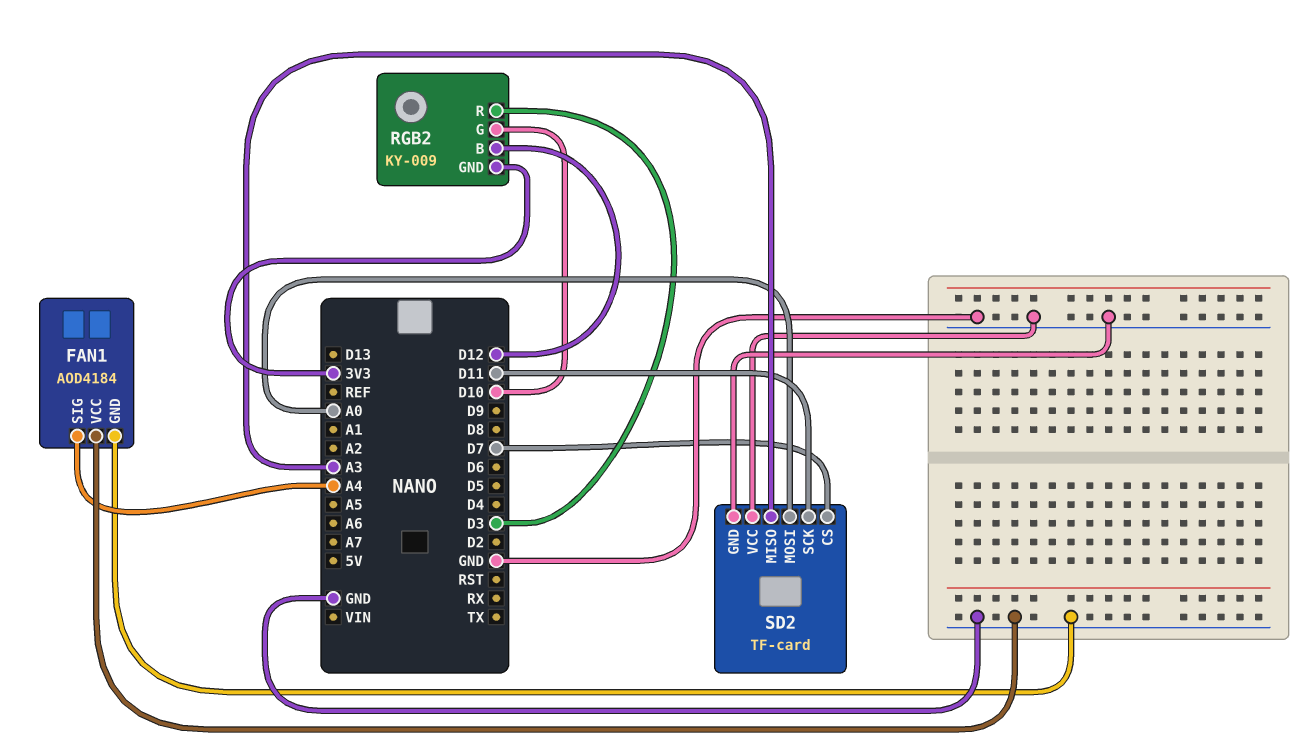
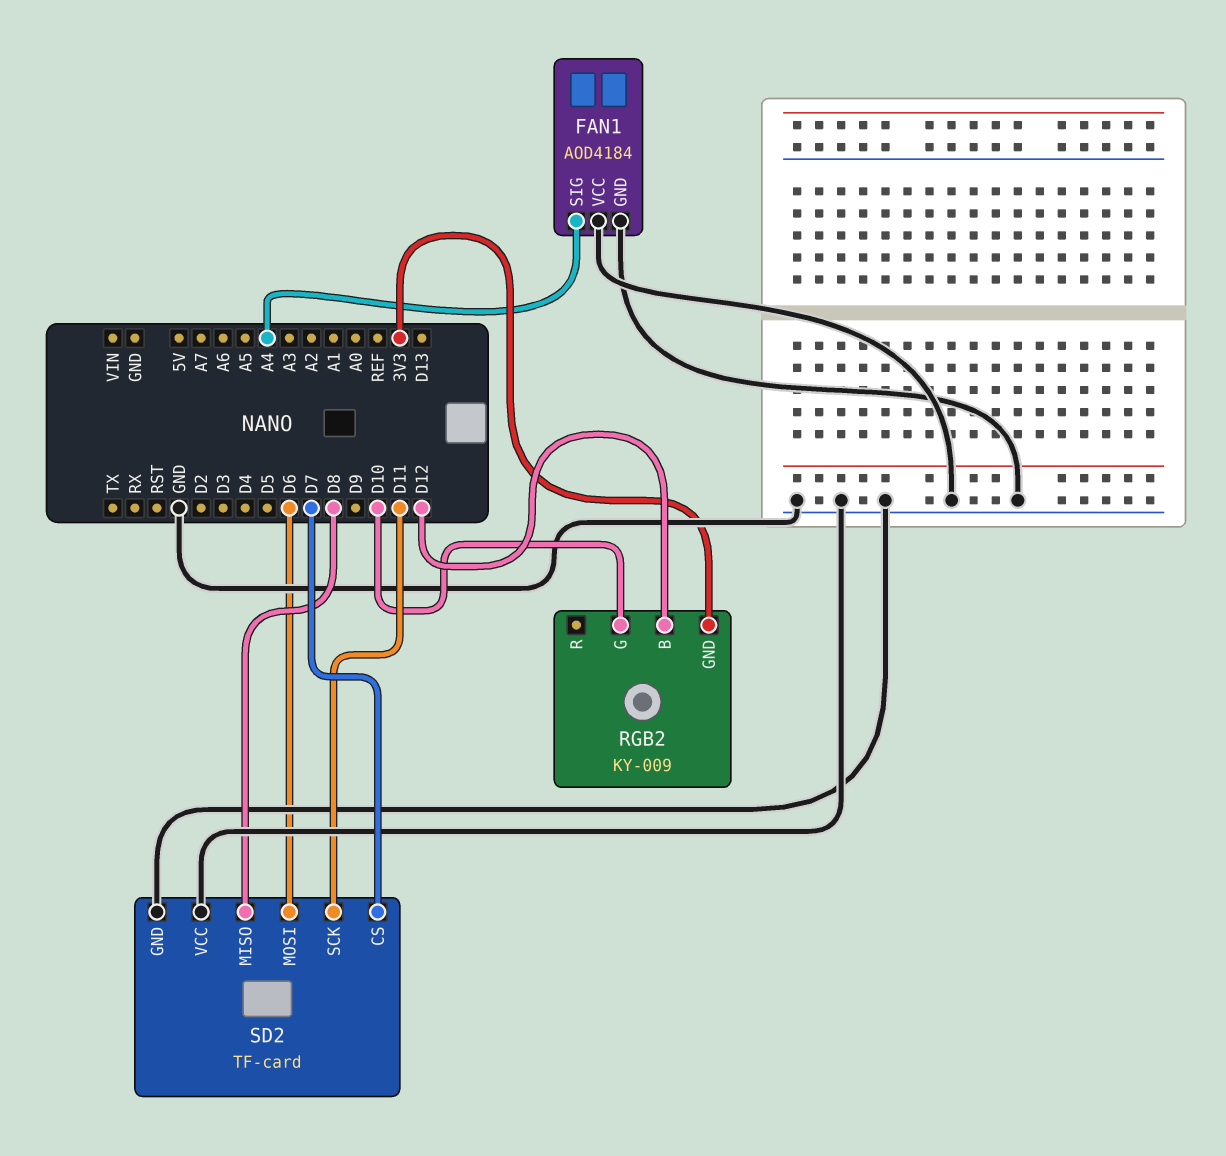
RGB2 pin R: D3 -> none
SD2 pin MISO: A3 -> D8
SD2 pin MOSI: A0 -> D6

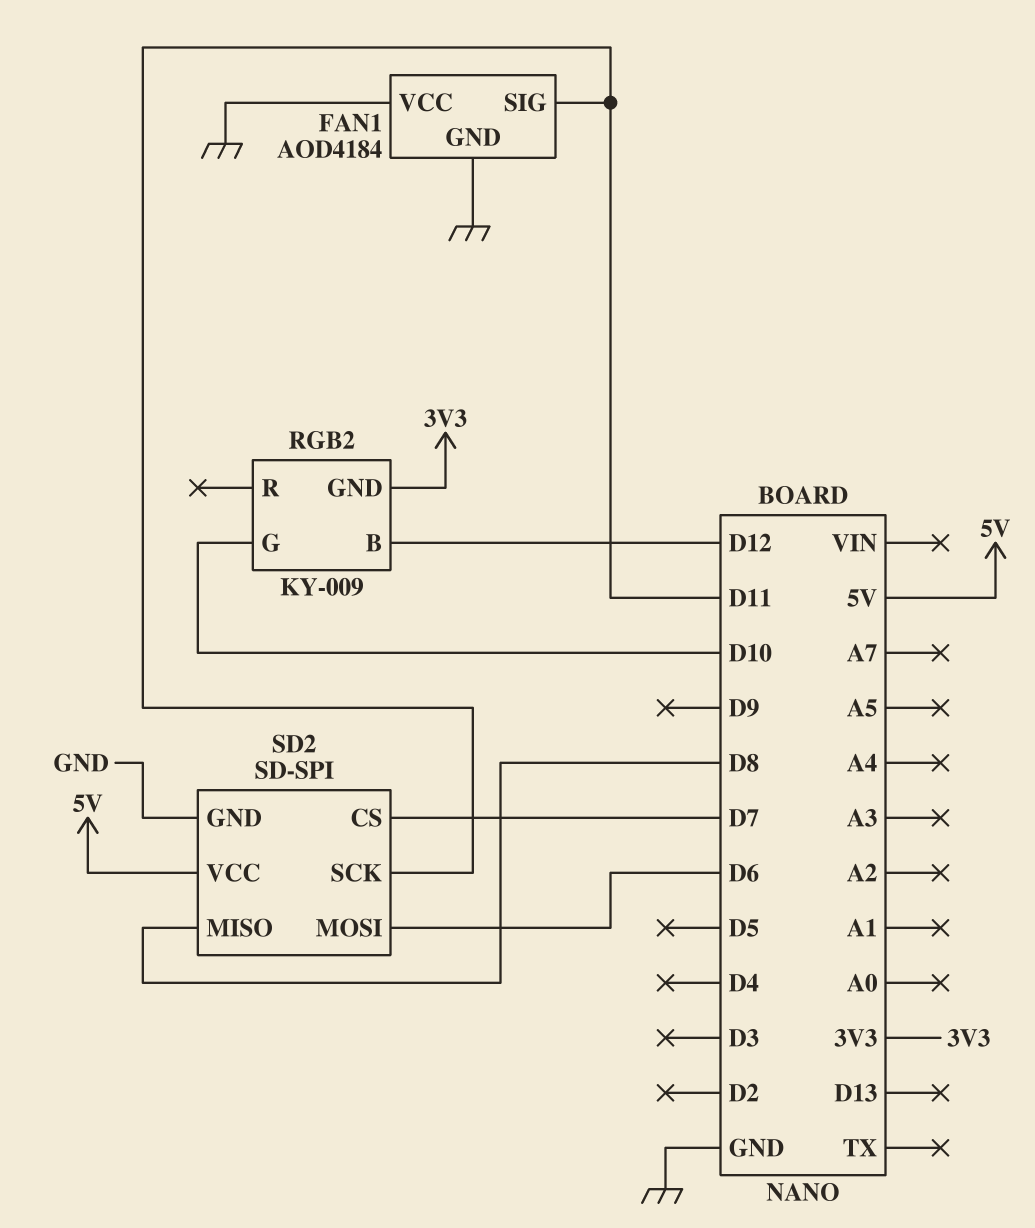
FAN1 pin SIG: A4 -> D11
SD2: TF-card -> SD-SPI
SD2 pin VCC: GND -> 5V

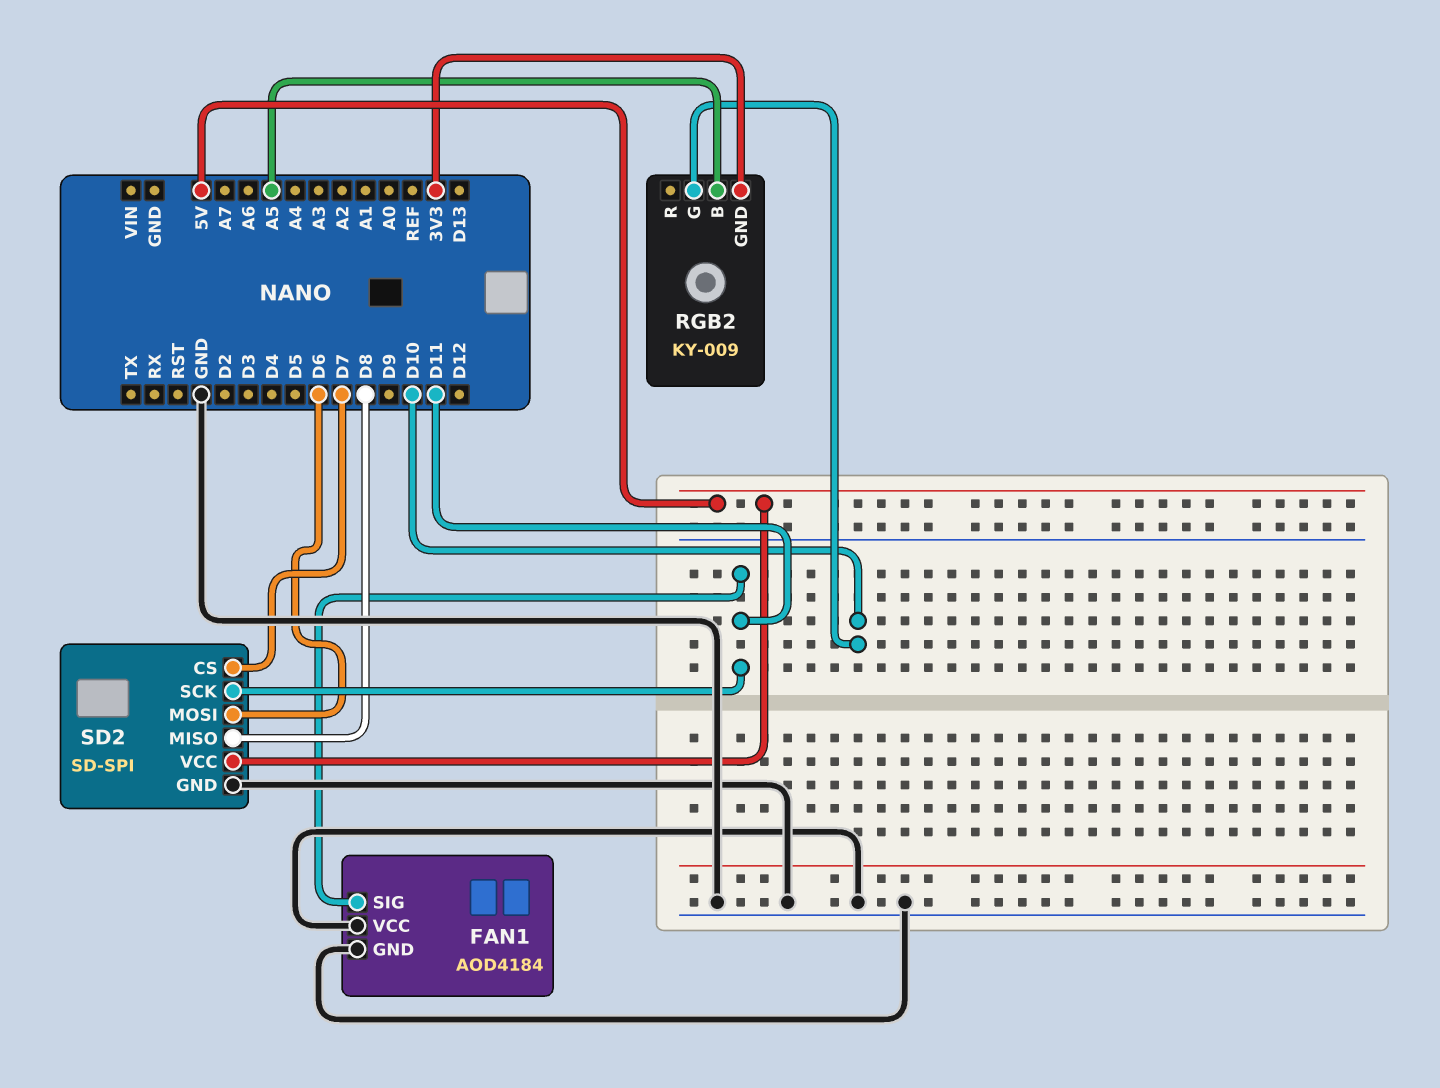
RGB2 pin B: D12 -> A5

